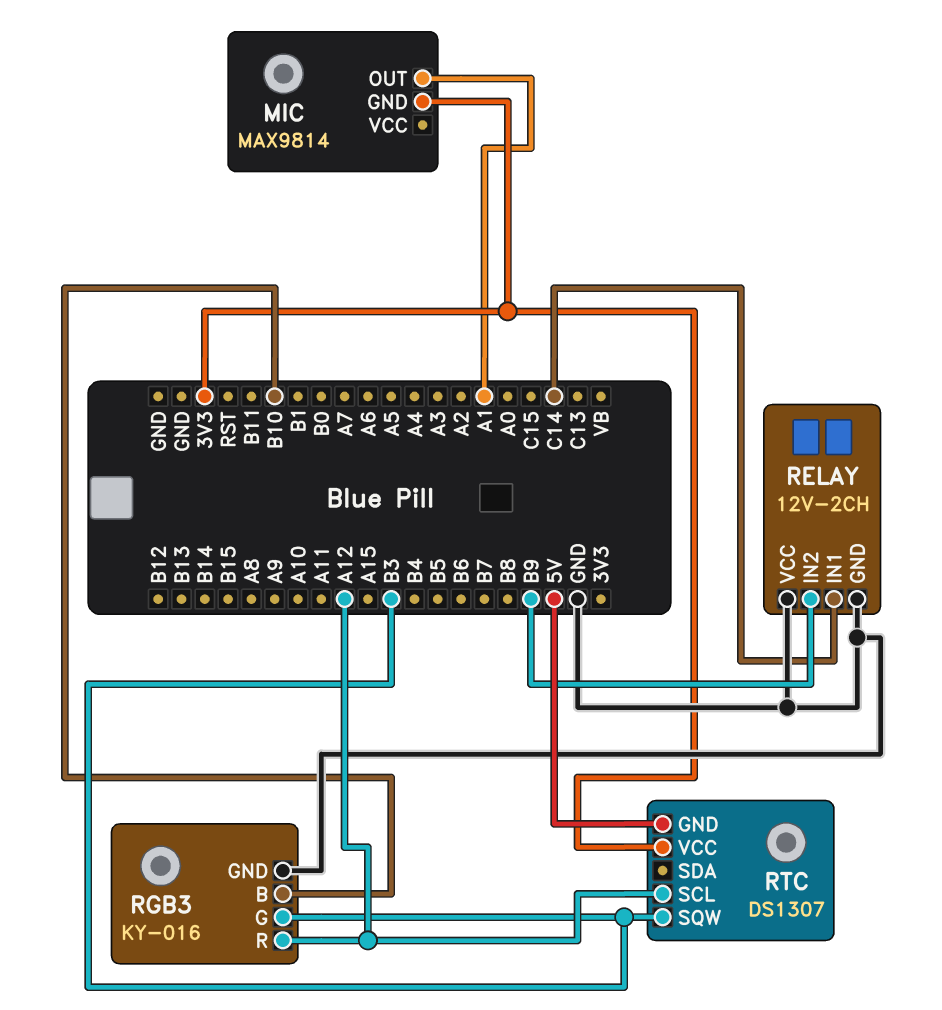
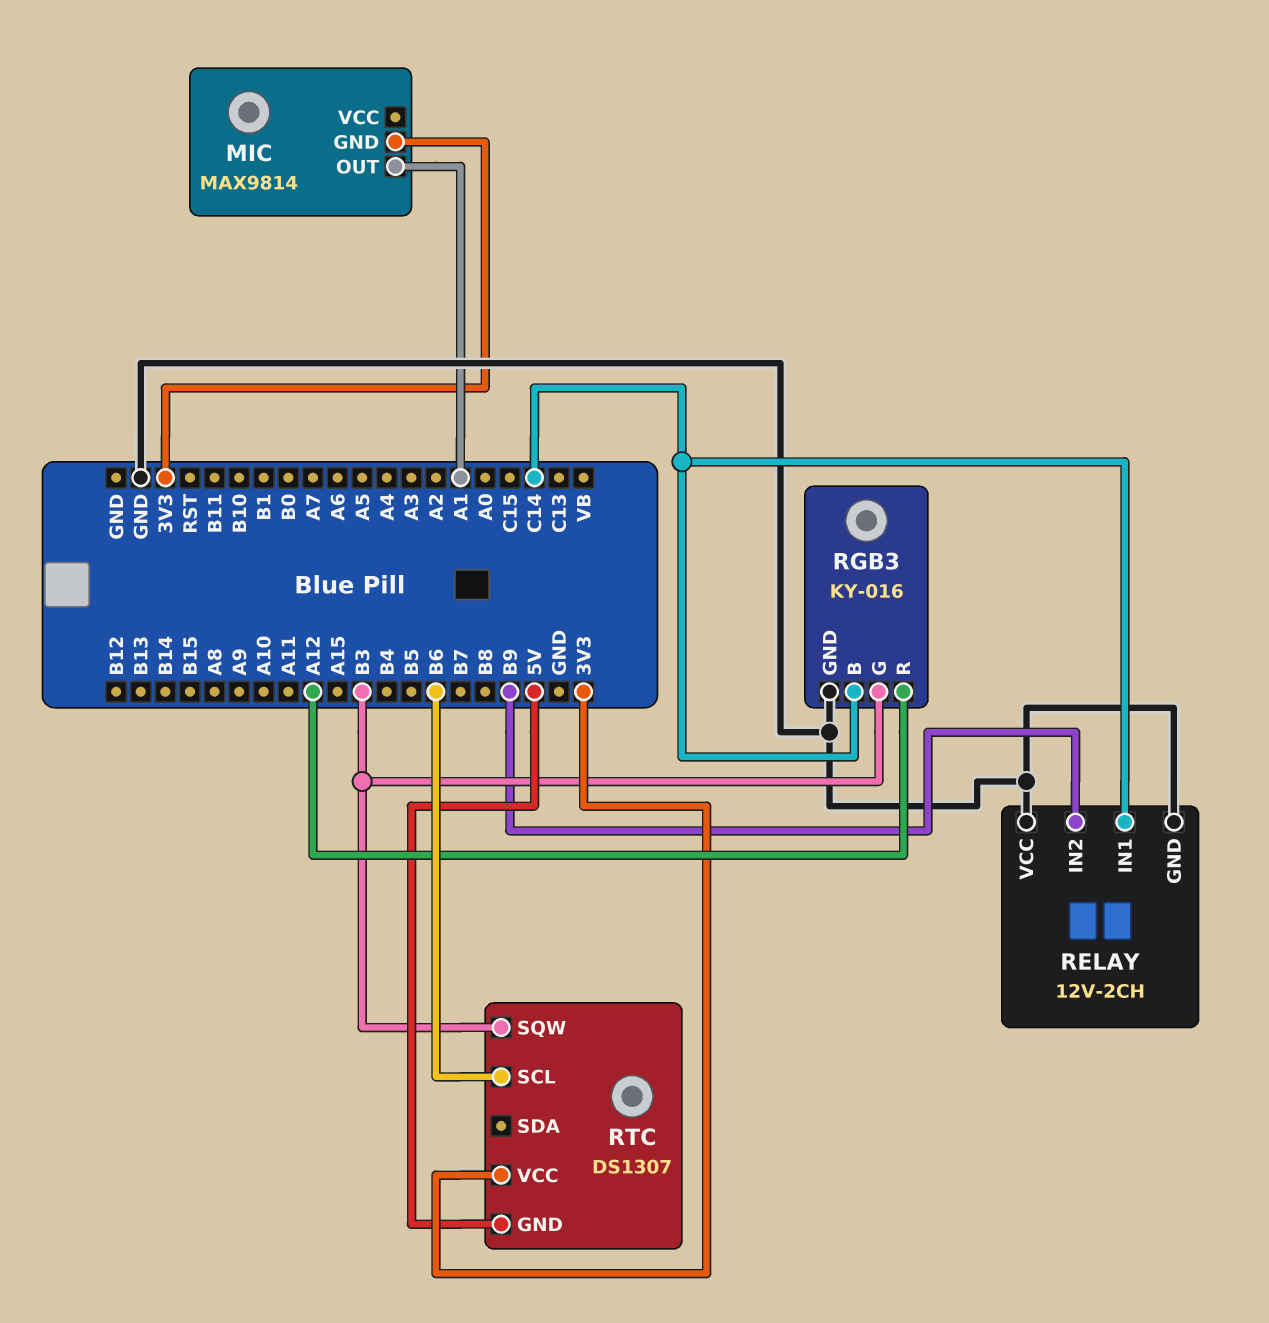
RGB3 pin B: B10 -> C14
RTC pin SCL: A12 -> B6

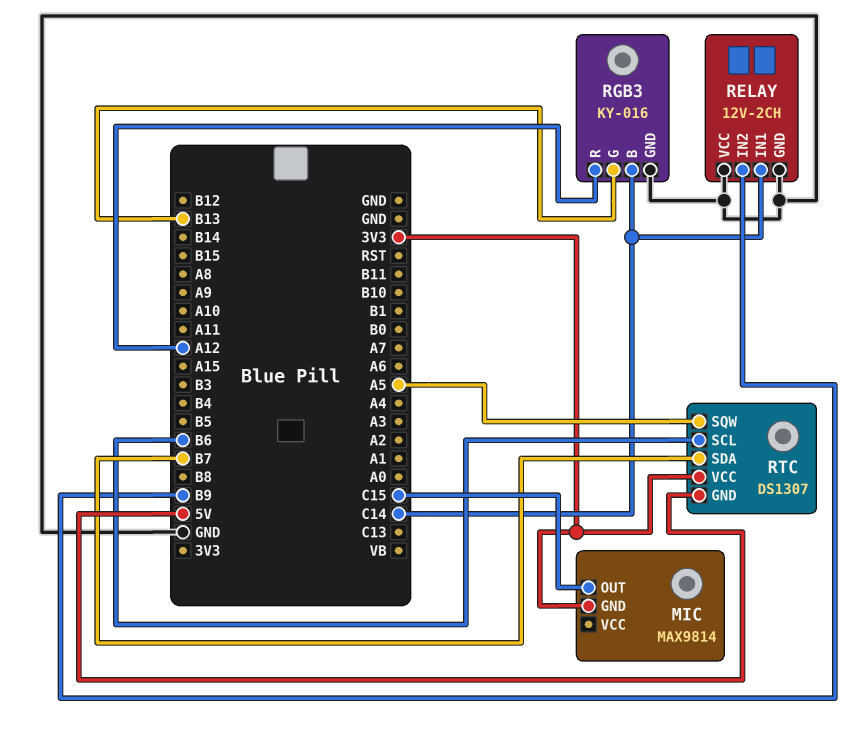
MIC pin OUT: A1 -> C15
RGB3 pin G: B3 -> B13
RTC pin SDA: none -> B7
RTC pin SQW: B3 -> A5

